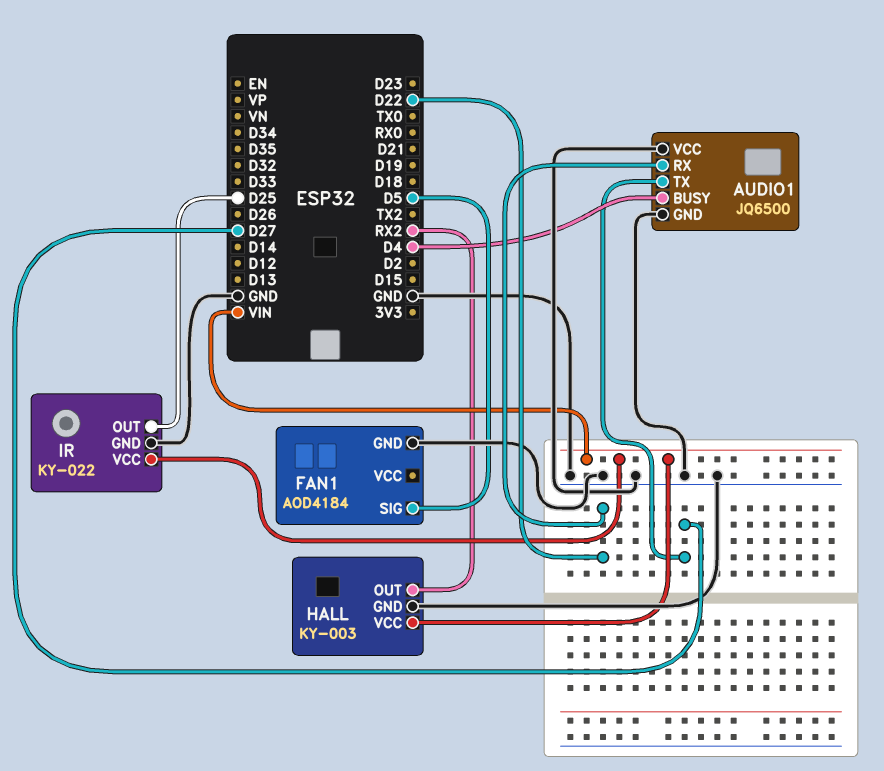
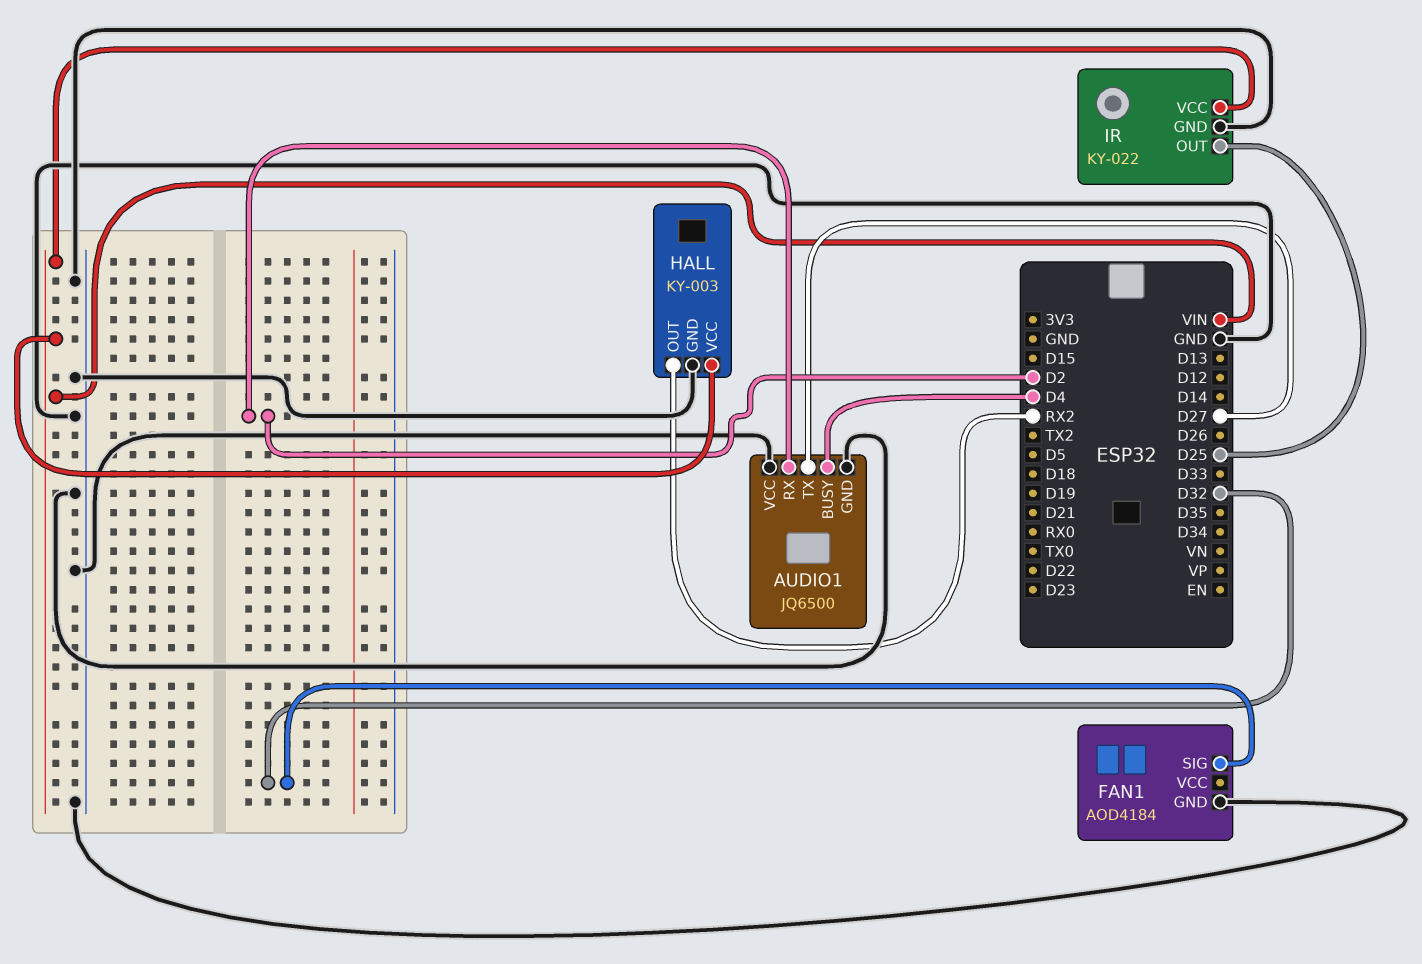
AUDIO1 pin RX: D22 -> D2
FAN1 pin SIG: D5 -> D32

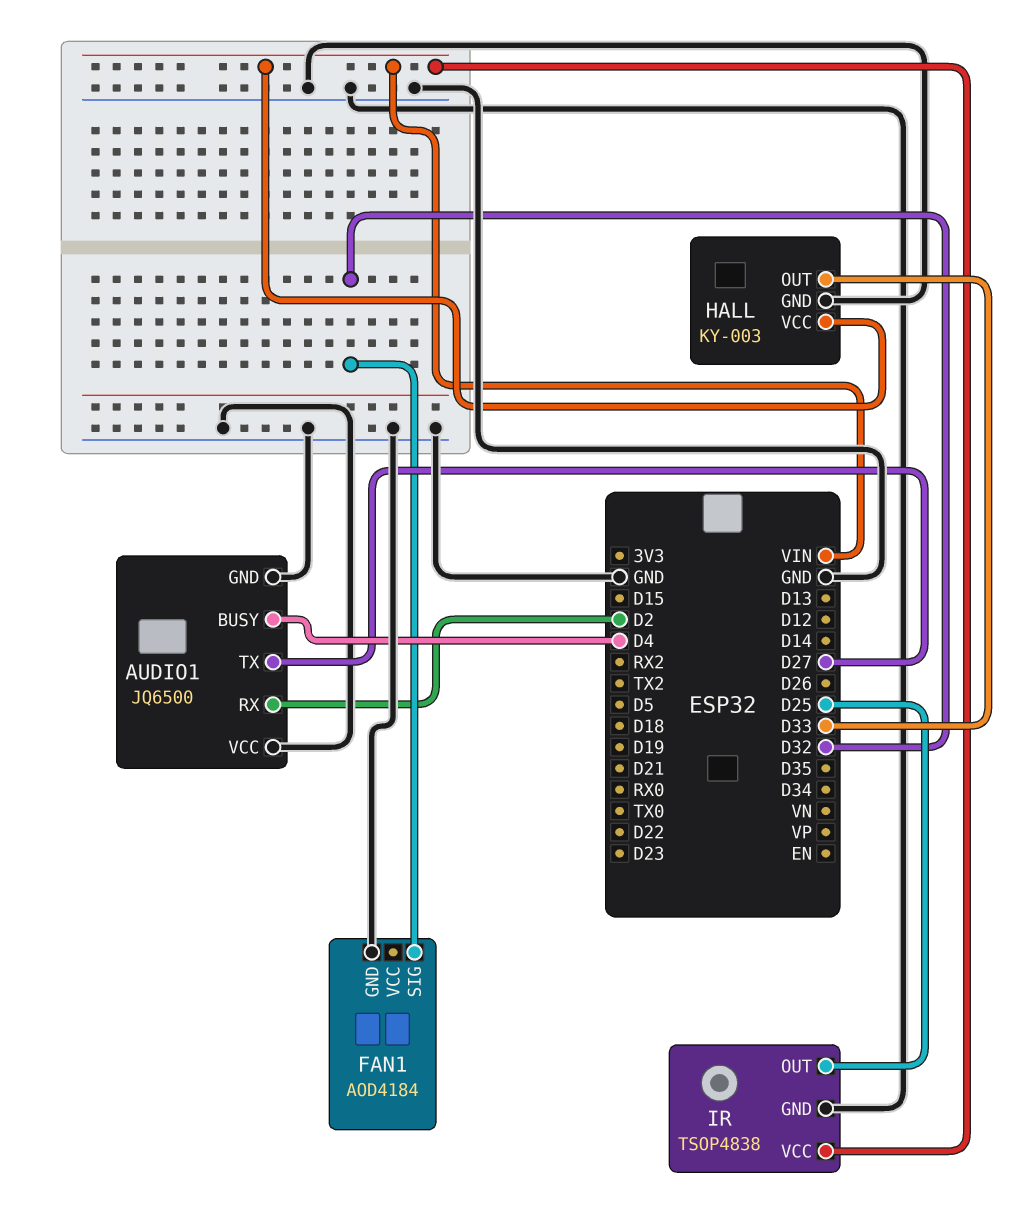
HALL pin OUT: RX2 -> D33
IR: KY-022 -> TSOP4838

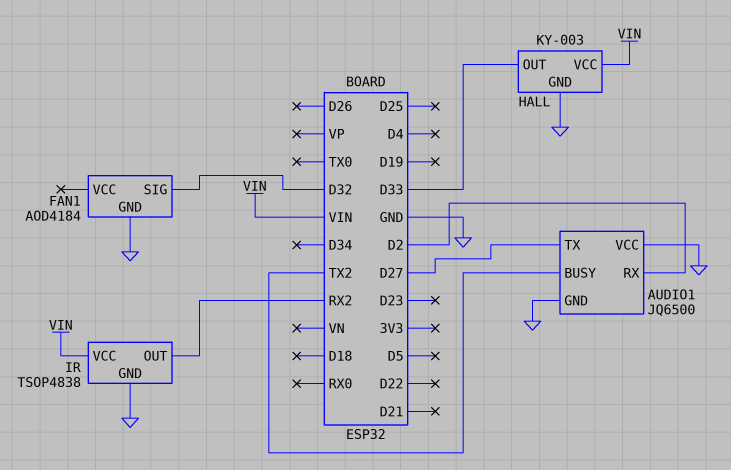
AUDIO1 pin BUSY: D4 -> TX2
IR pin OUT: D25 -> RX2

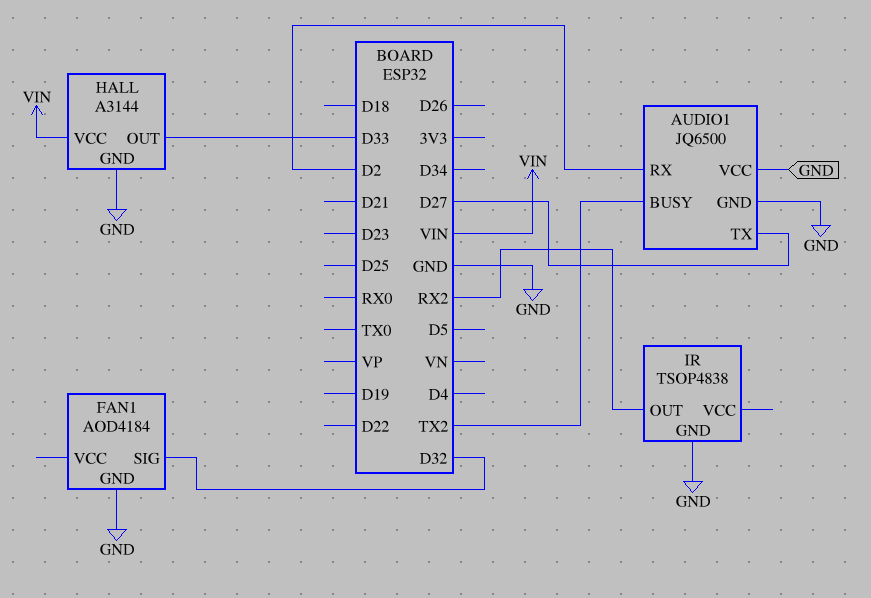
HALL: KY-003 -> A3144
IR pin VCC: VIN -> none

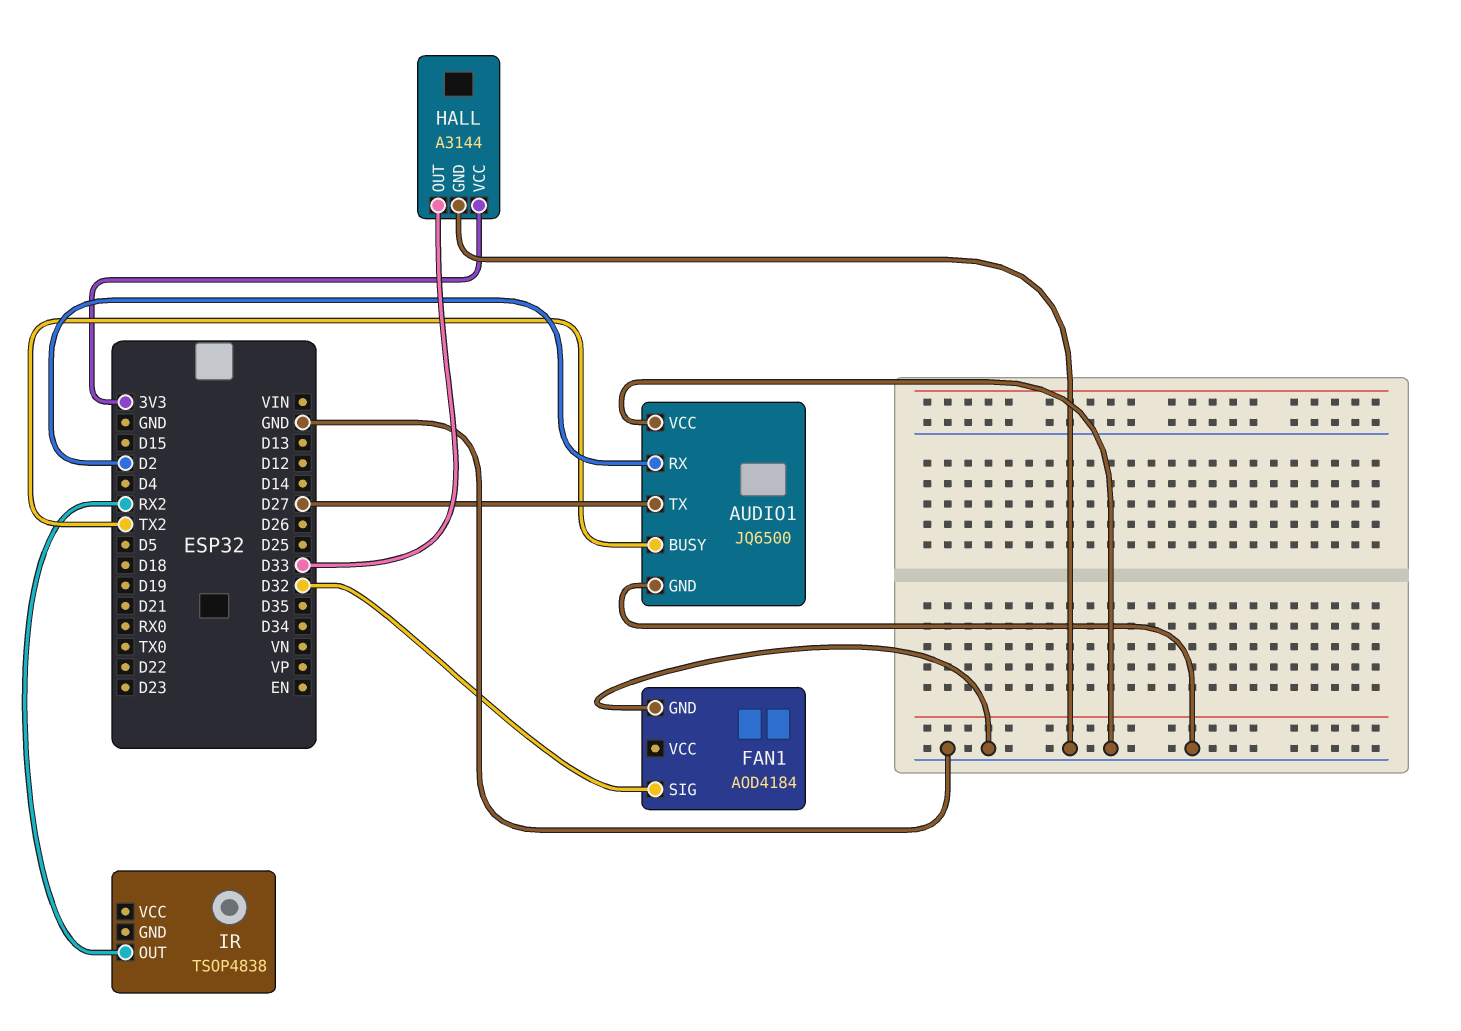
HALL pin VCC: VIN -> 3V3
IR pin GND: GND -> none

